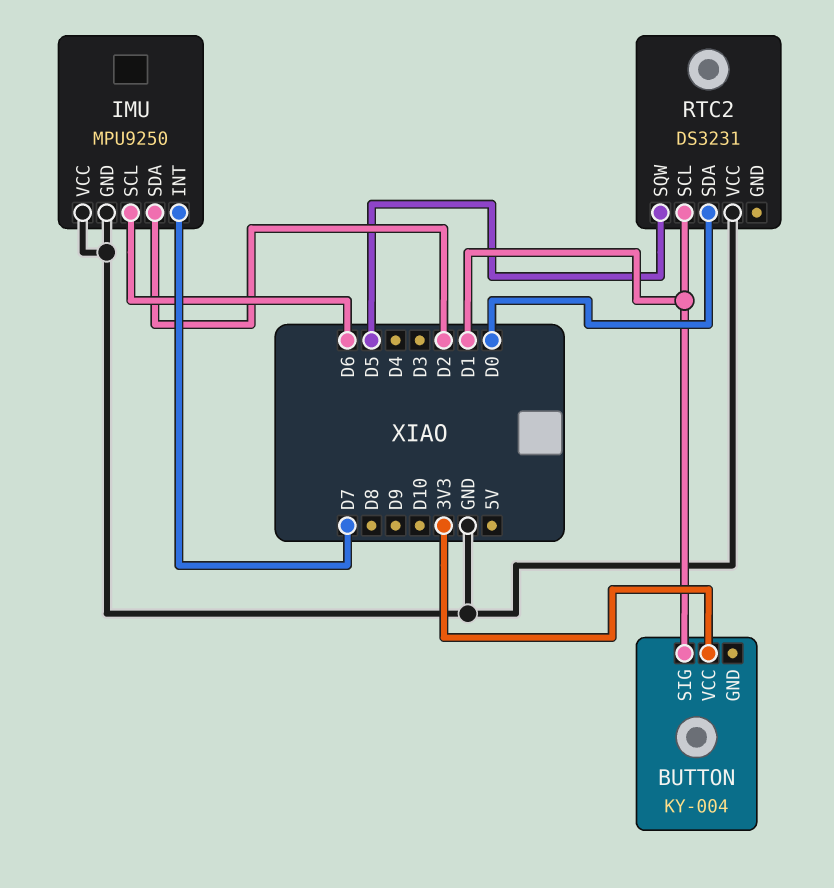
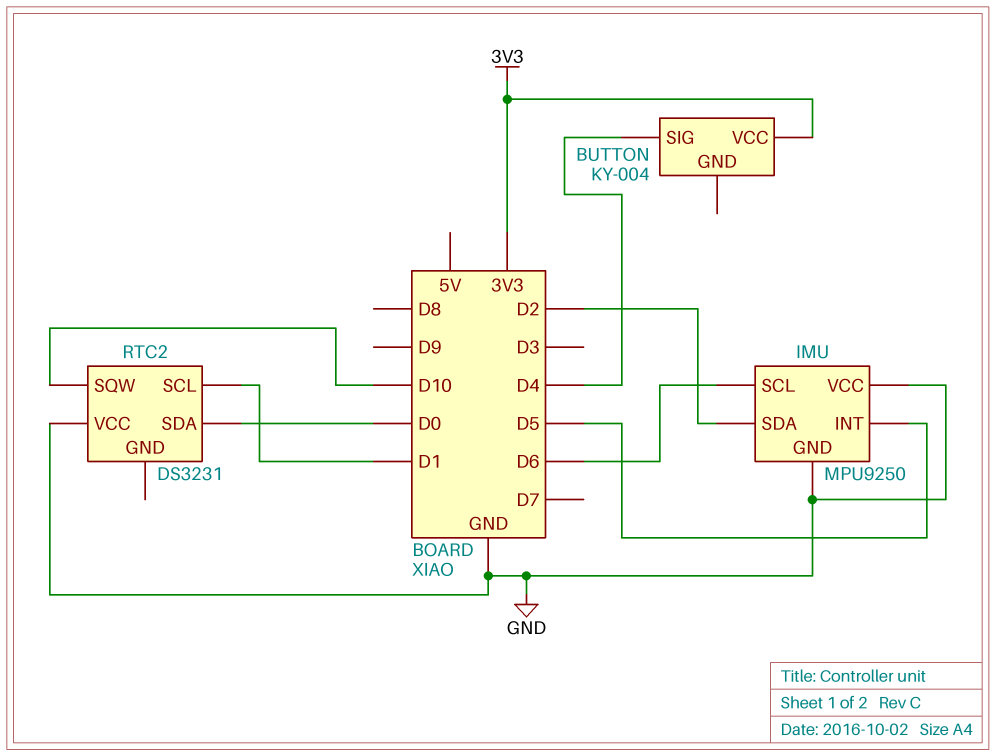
BUTTON pin SIG: D1 -> D4
IMU pin INT: D7 -> D5
RTC2 pin SQW: D5 -> D10

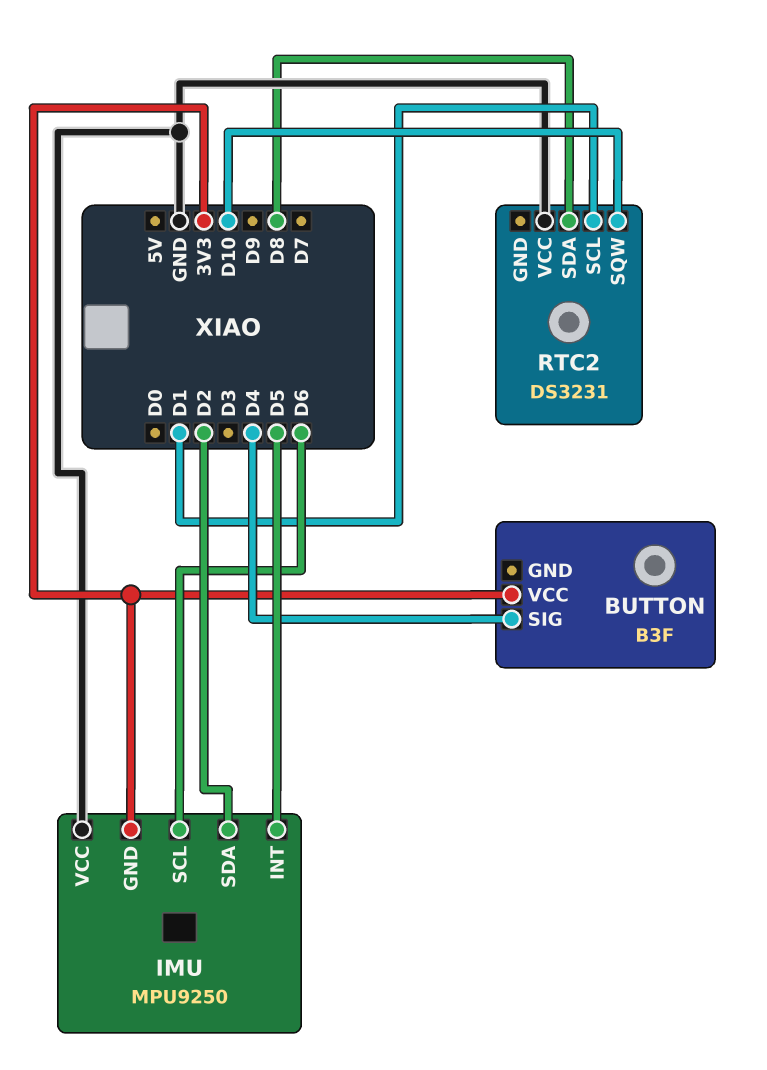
BUTTON: KY-004 -> B3F
IMU pin GND: GND -> 3V3
RTC2 pin SDA: D0 -> D8

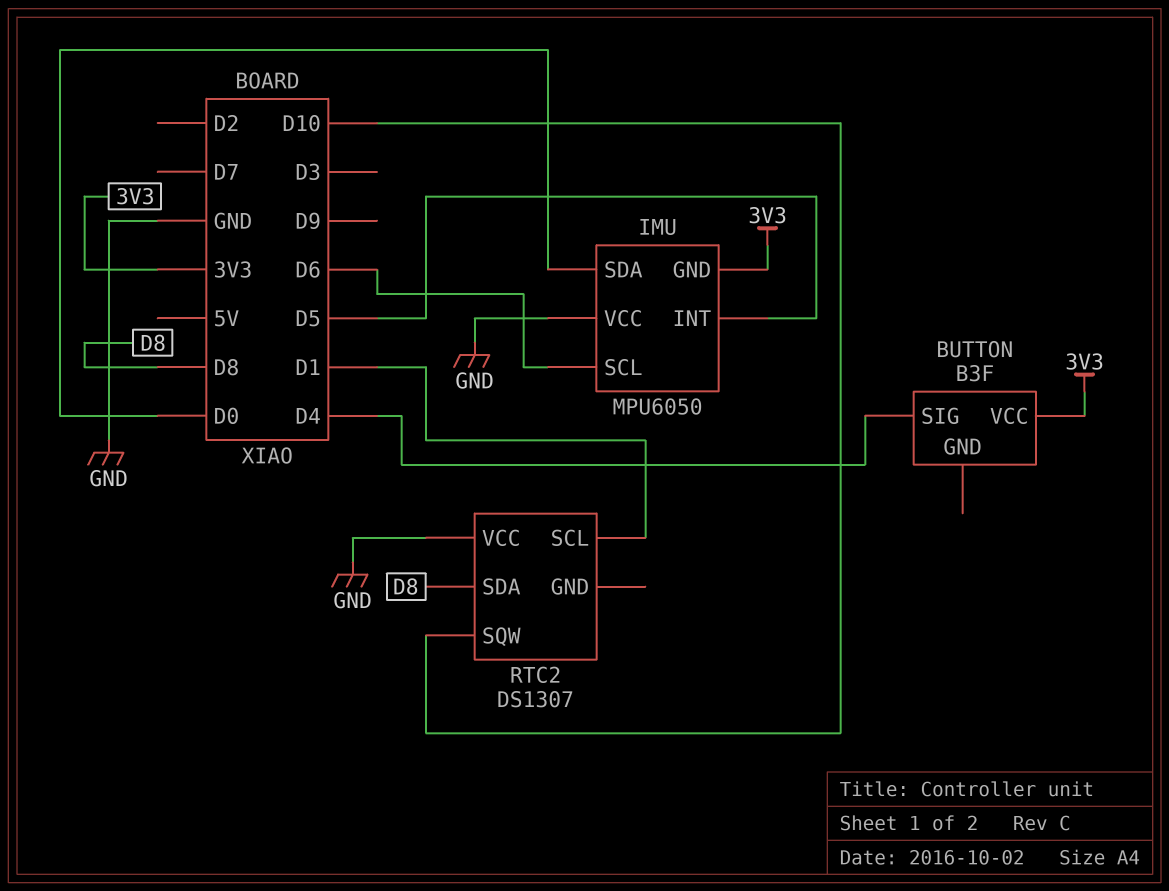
IMU: MPU9250 -> MPU6050
IMU pin SDA: D2 -> D0
RTC2: DS3231 -> DS1307

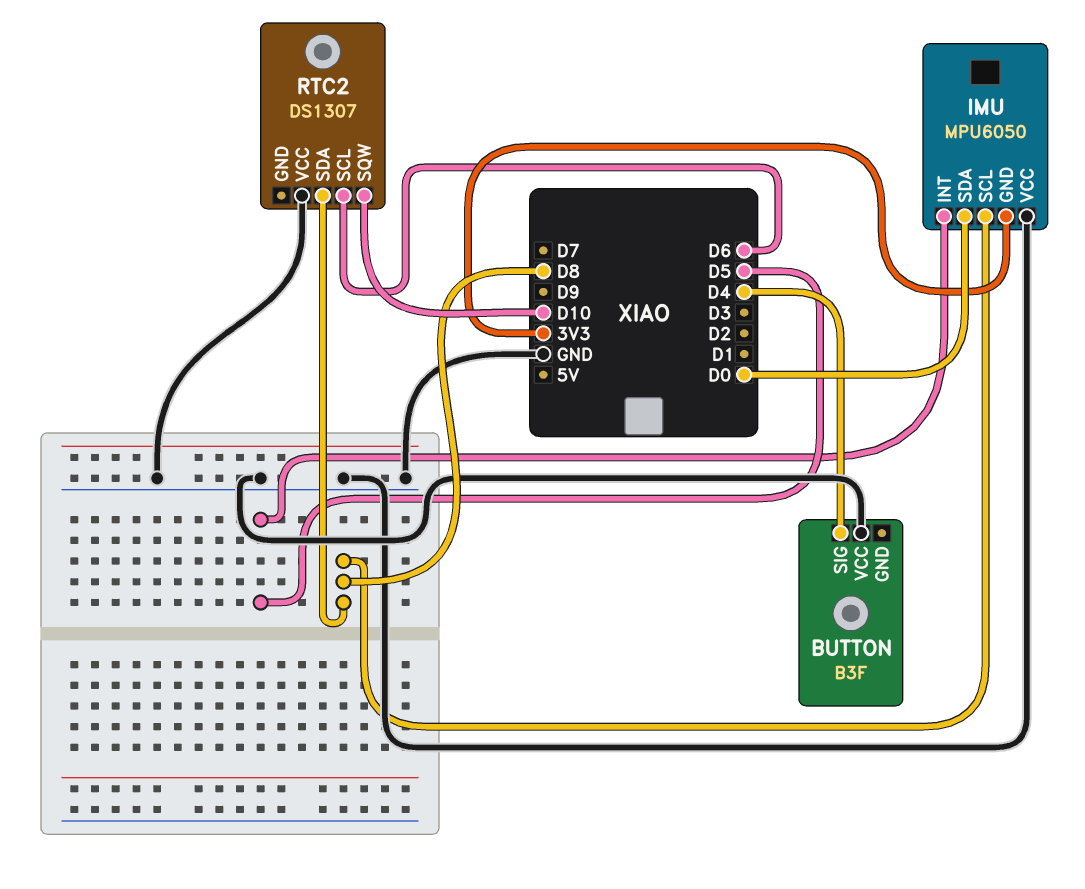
BUTTON pin VCC: 3V3 -> GND
IMU pin SCL: D6 -> D8
RTC2 pin SCL: D1 -> D6

